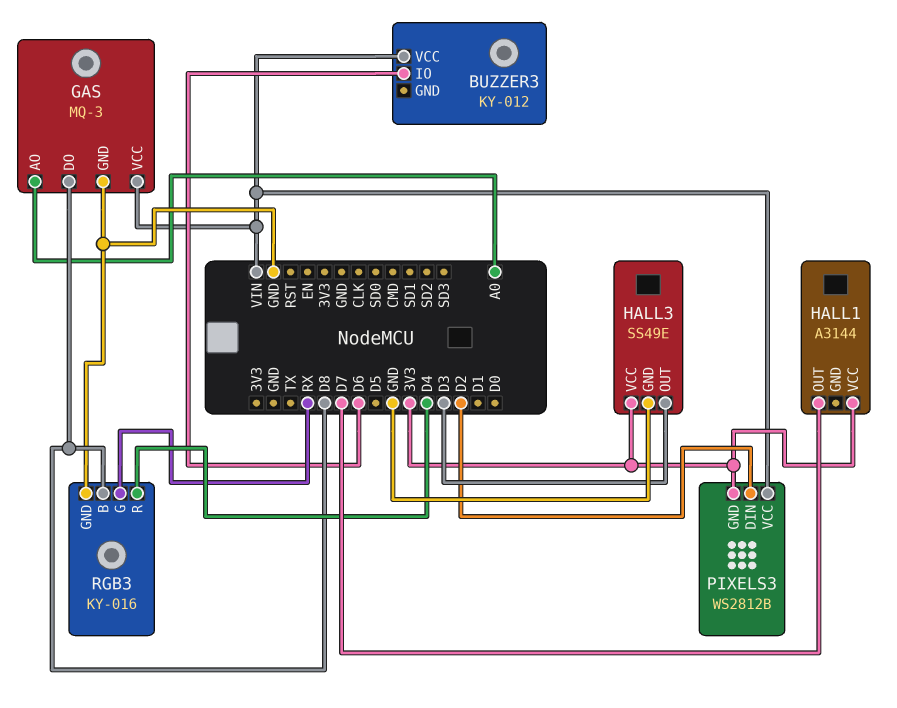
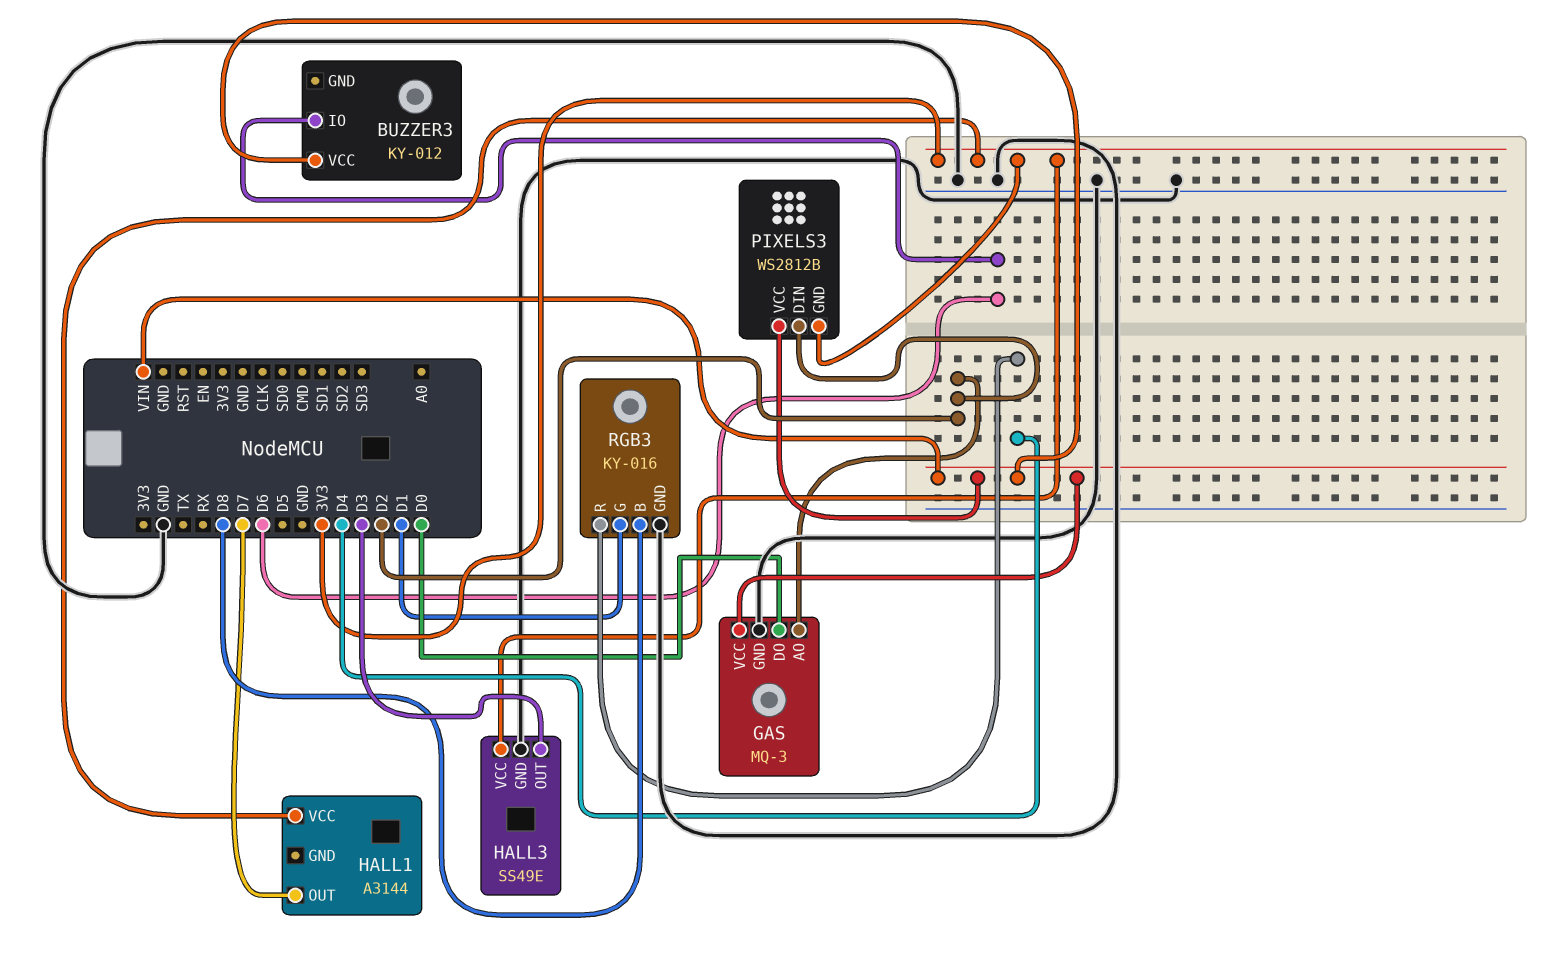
GAS pin AO: A0 -> D2
GAS pin DO: D8 -> D0
RGB3 pin G: RX -> D1

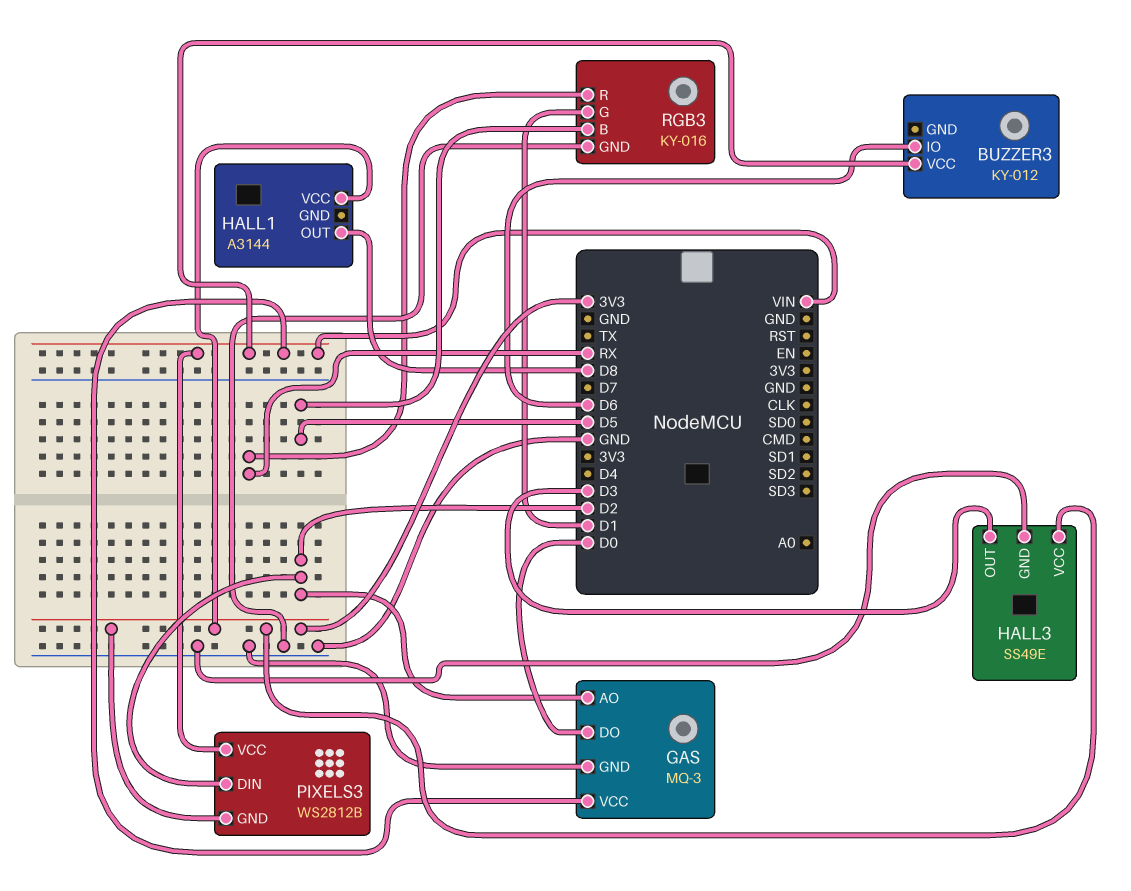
HALL1 pin OUT: D7 -> D8
RGB3 pin B: D8 -> D5
RGB3 pin R: D4 -> RX

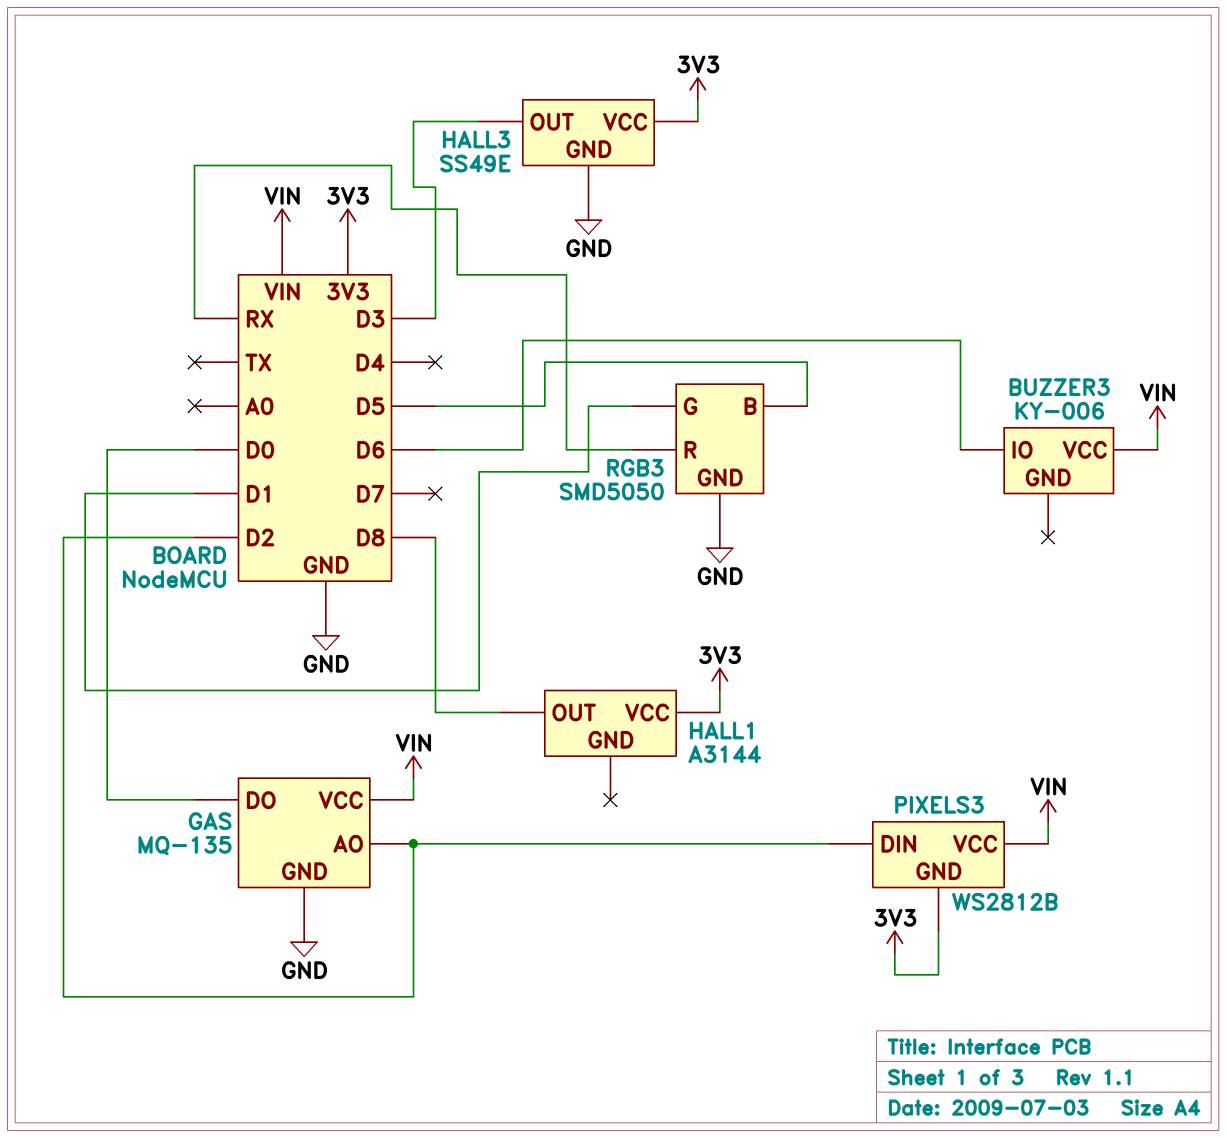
BUZZER3: KY-012 -> KY-006
GAS: MQ-3 -> MQ-135
RGB3: KY-016 -> SMD5050

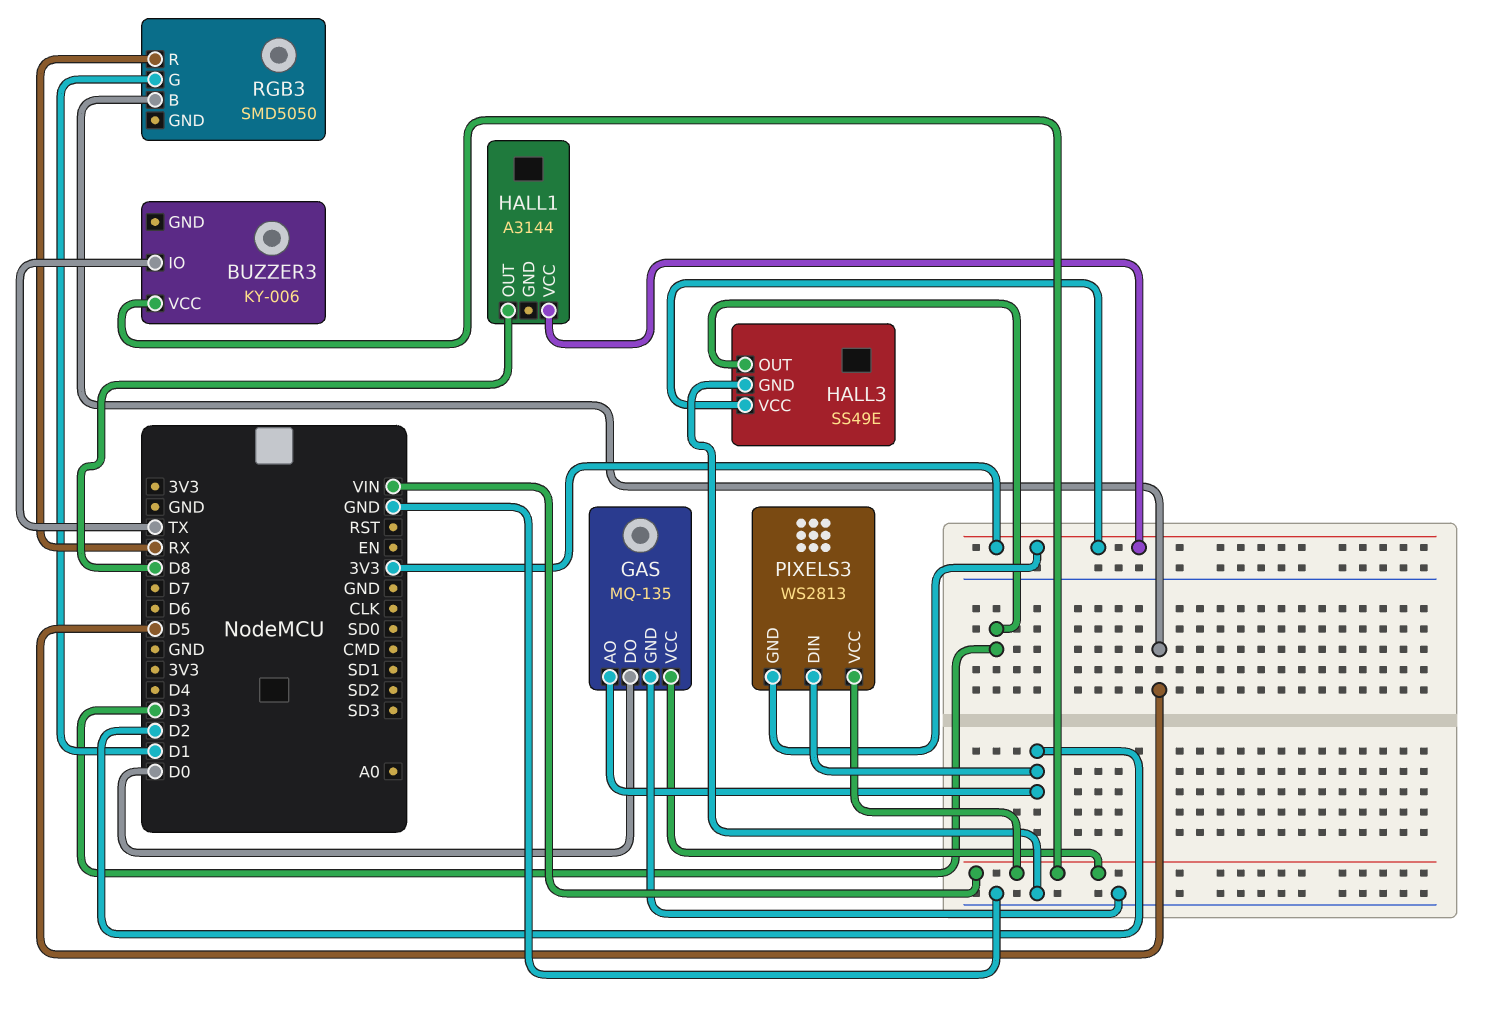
BUZZER3 pin IO: D6 -> TX
PIXELS3: WS2812B -> WS2813
RGB3 pin GND: GND -> none

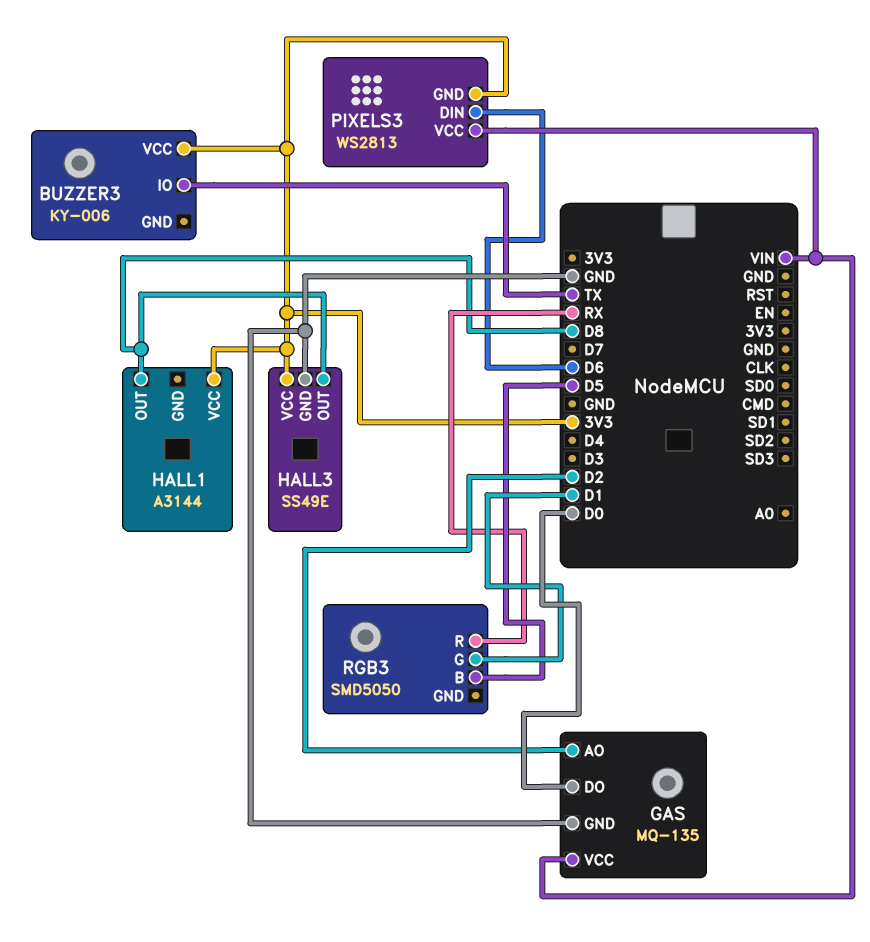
BUZZER3 pin VCC: VIN -> 3V3
HALL3 pin OUT: D3 -> D8
PIXELS3 pin DIN: D2 -> D6

